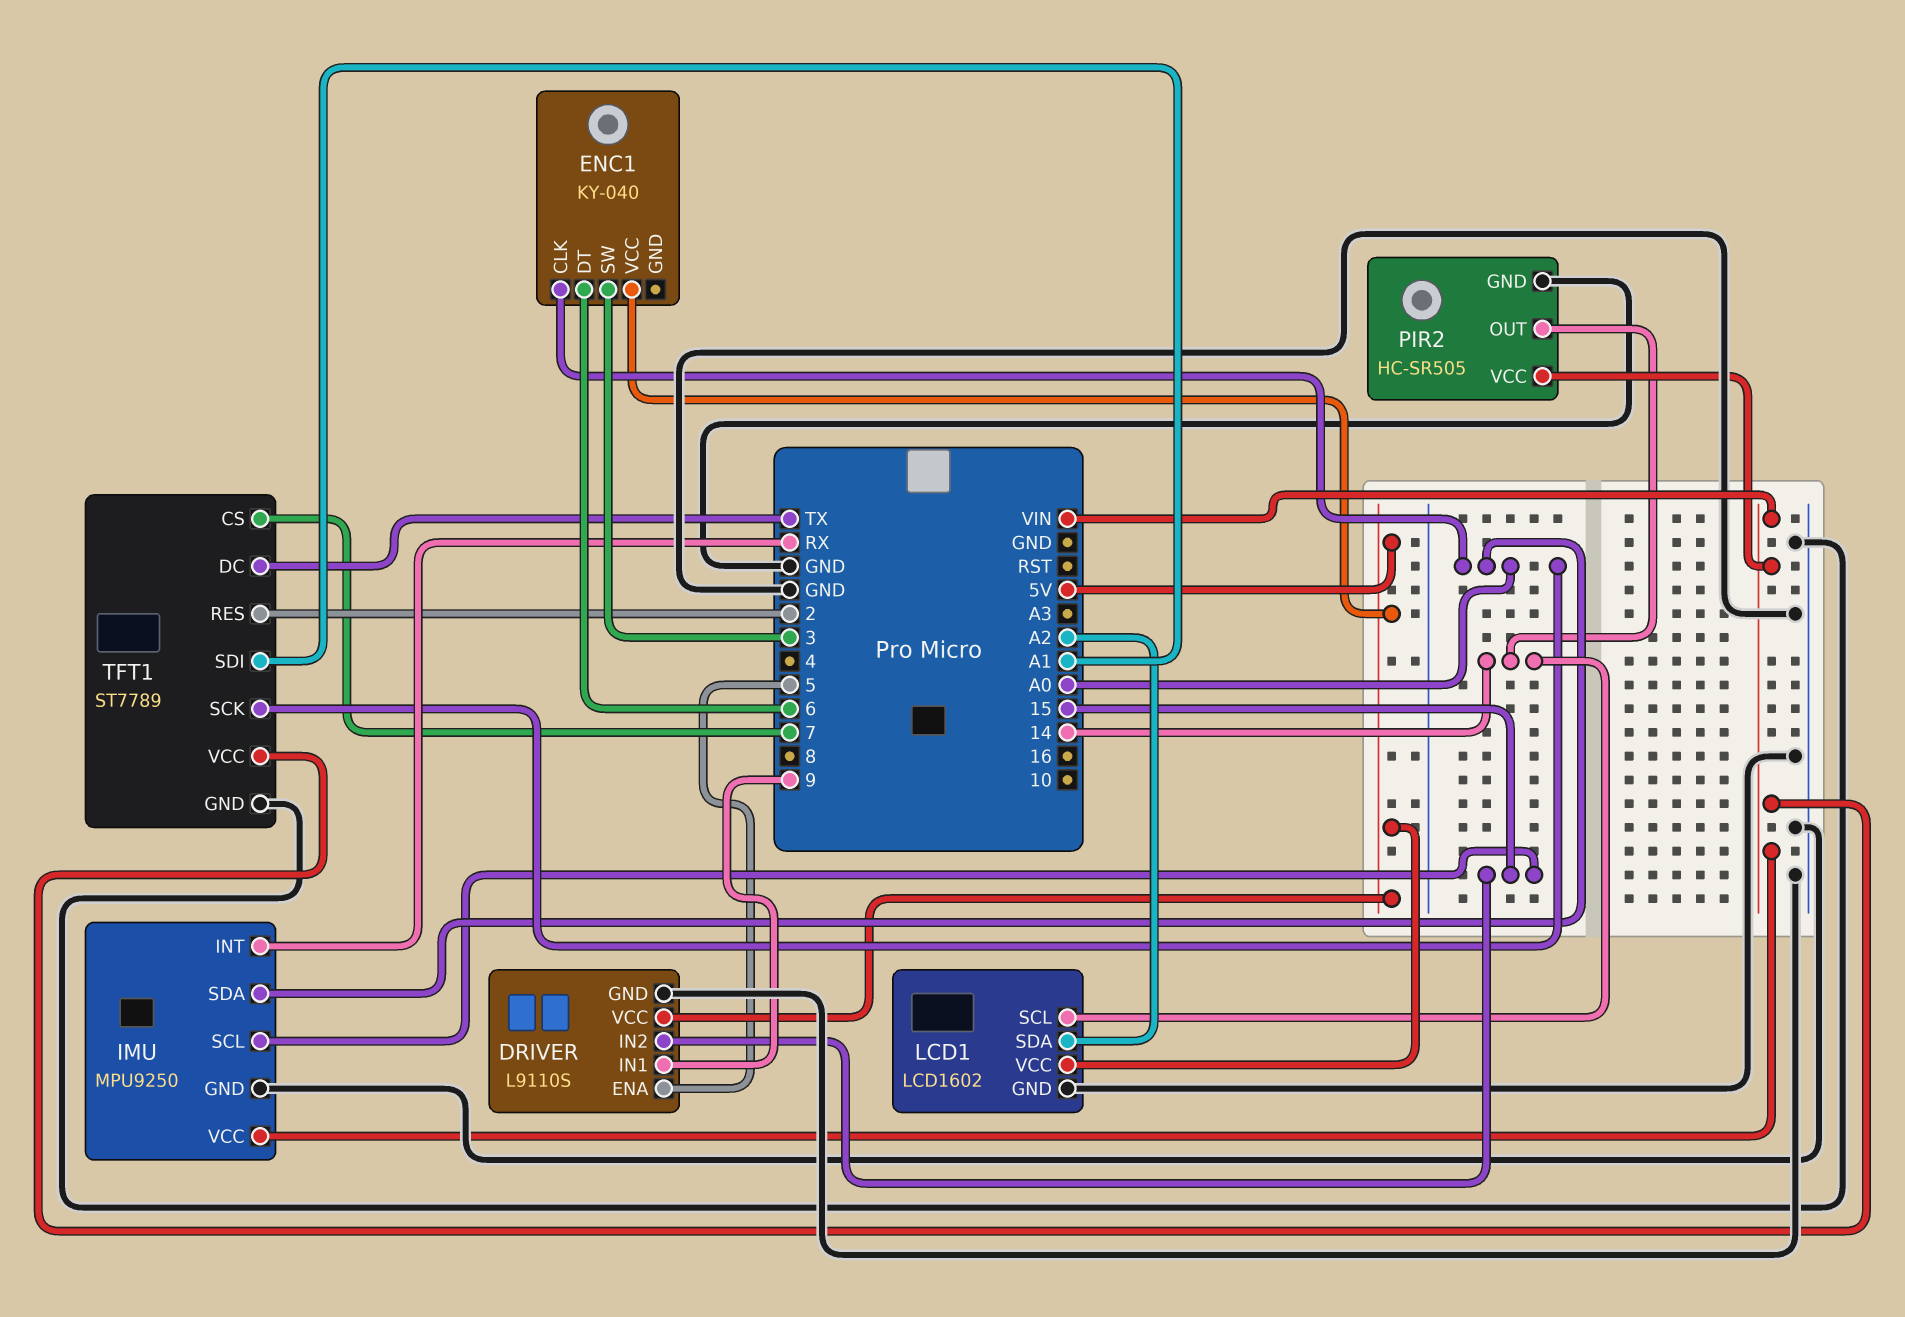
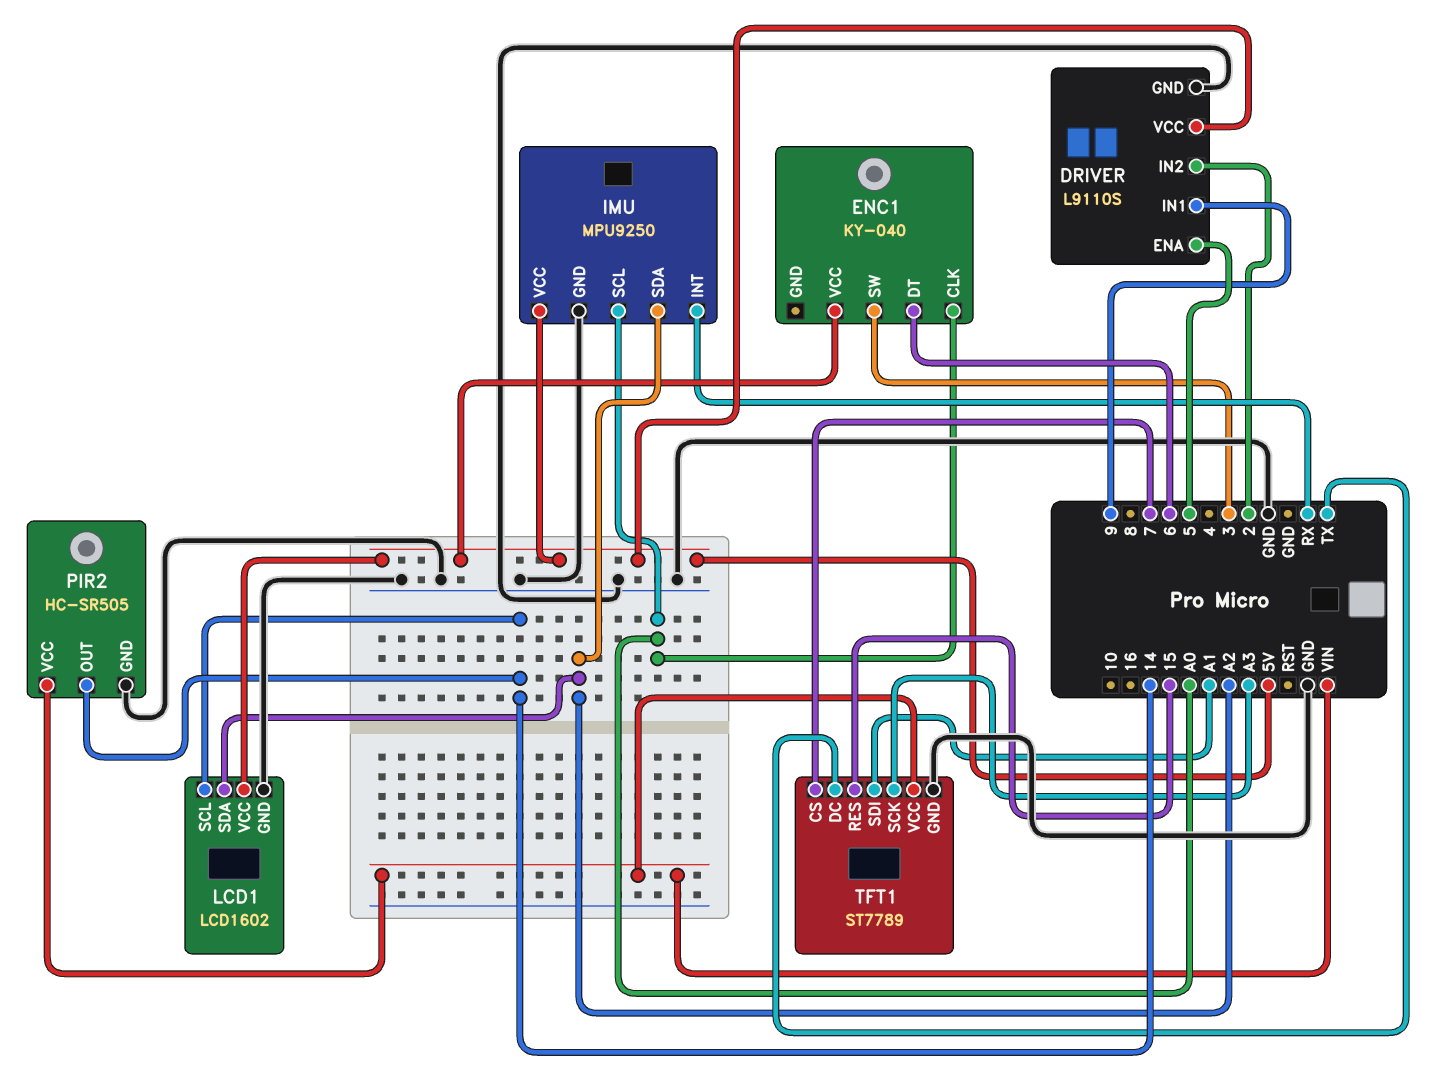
DRIVER pin IN2: 15 -> 2
IMU pin SCL: 15 -> A0
IMU pin SDA: A0 -> A2
IMU pin VCC: VIN -> 5V
TFT1 pin RES: 2 -> 15
TFT1 pin SCK: A0 -> A3

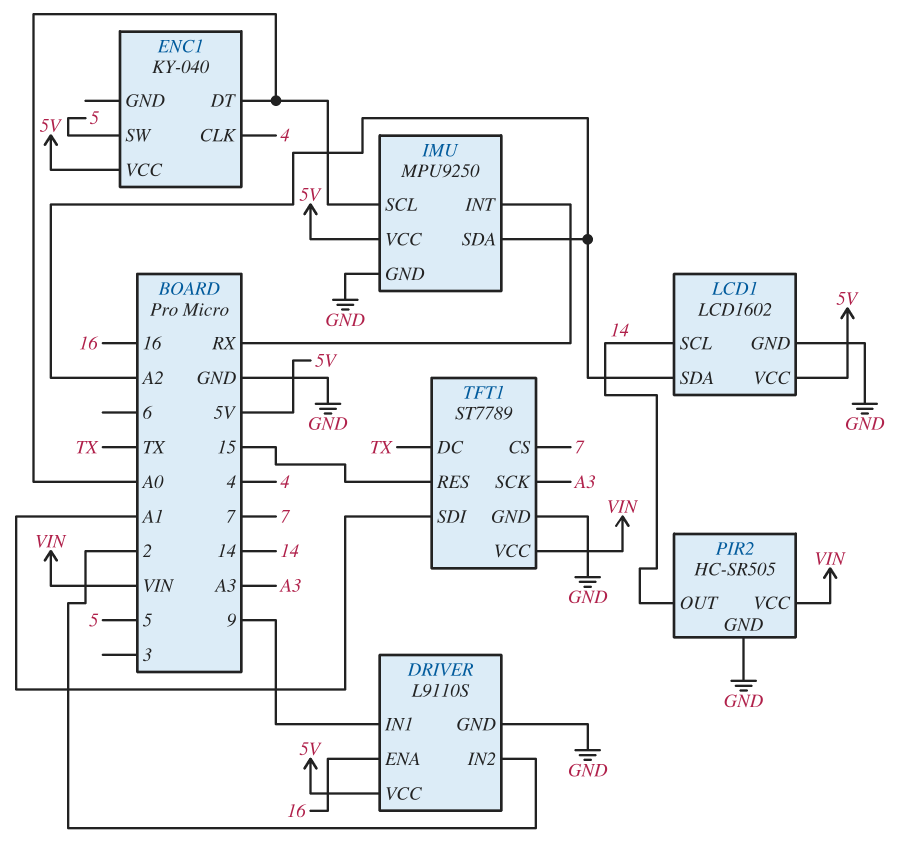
DRIVER pin ENA: 5 -> 16
ENC1 pin CLK: A0 -> 4
ENC1 pin DT: 6 -> A0
ENC1 pin SW: 3 -> 5

